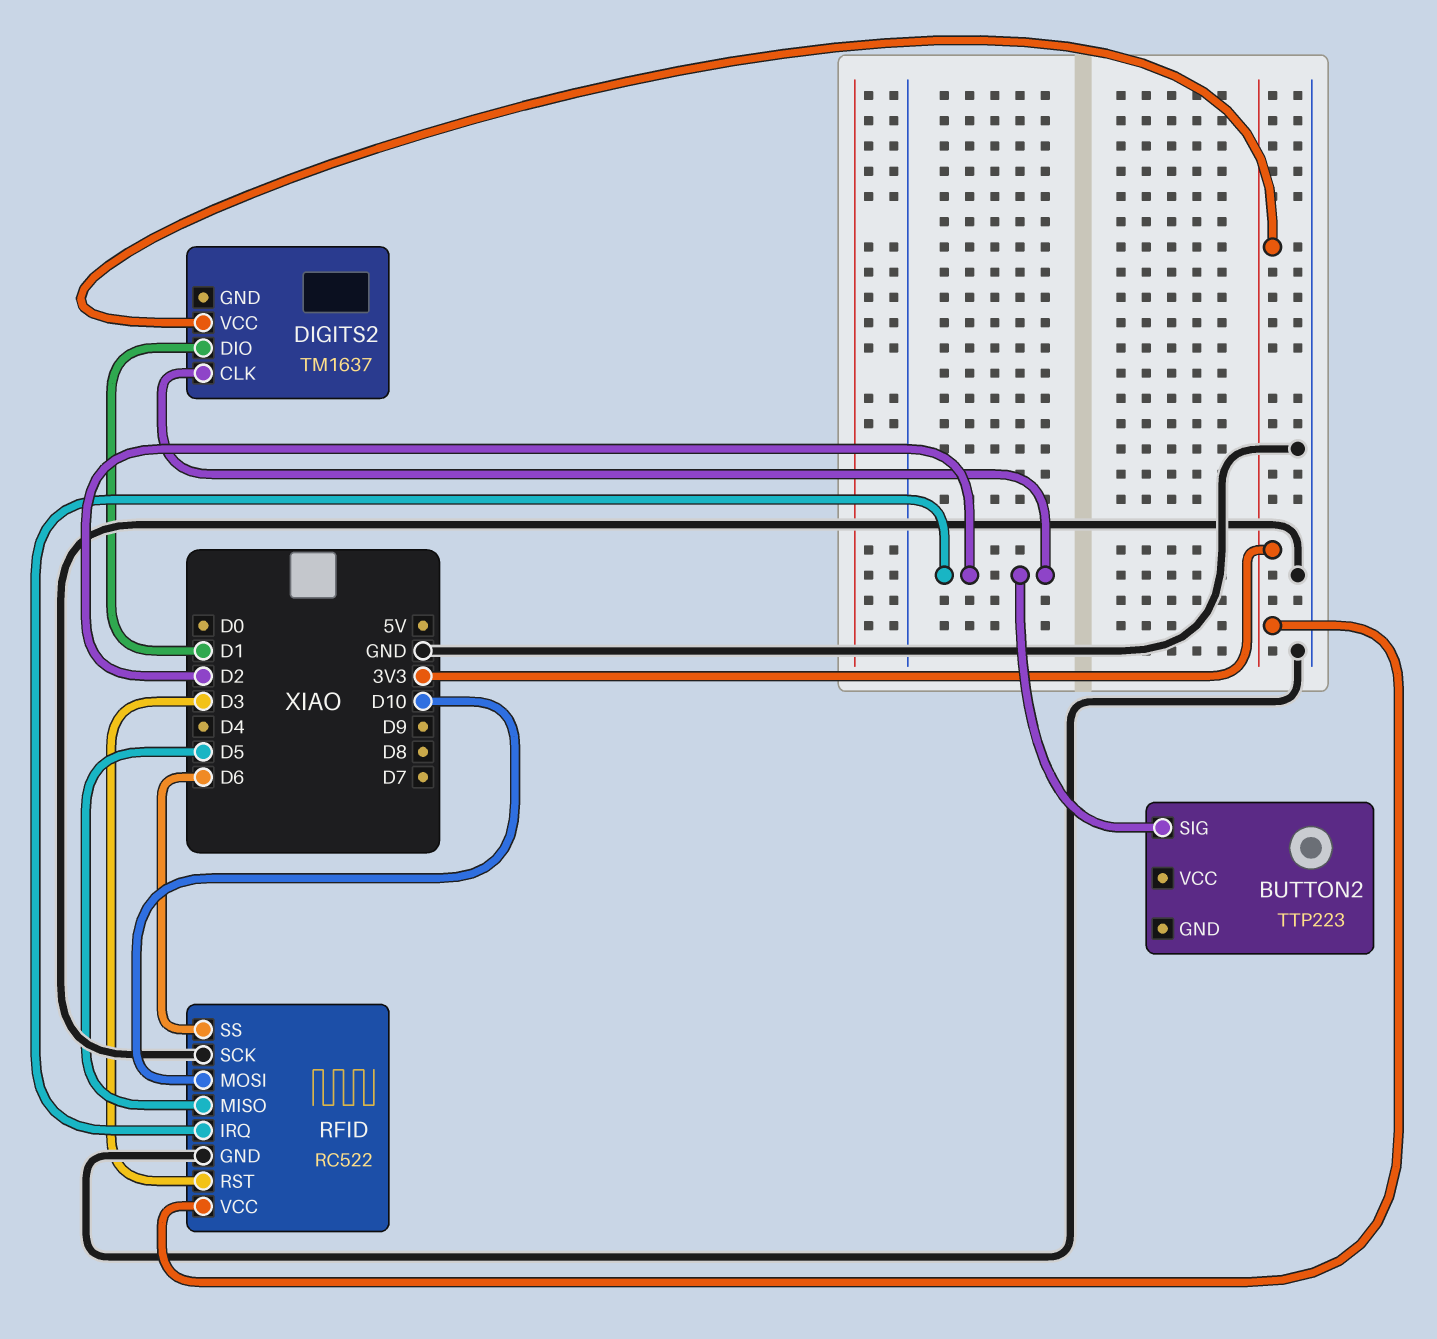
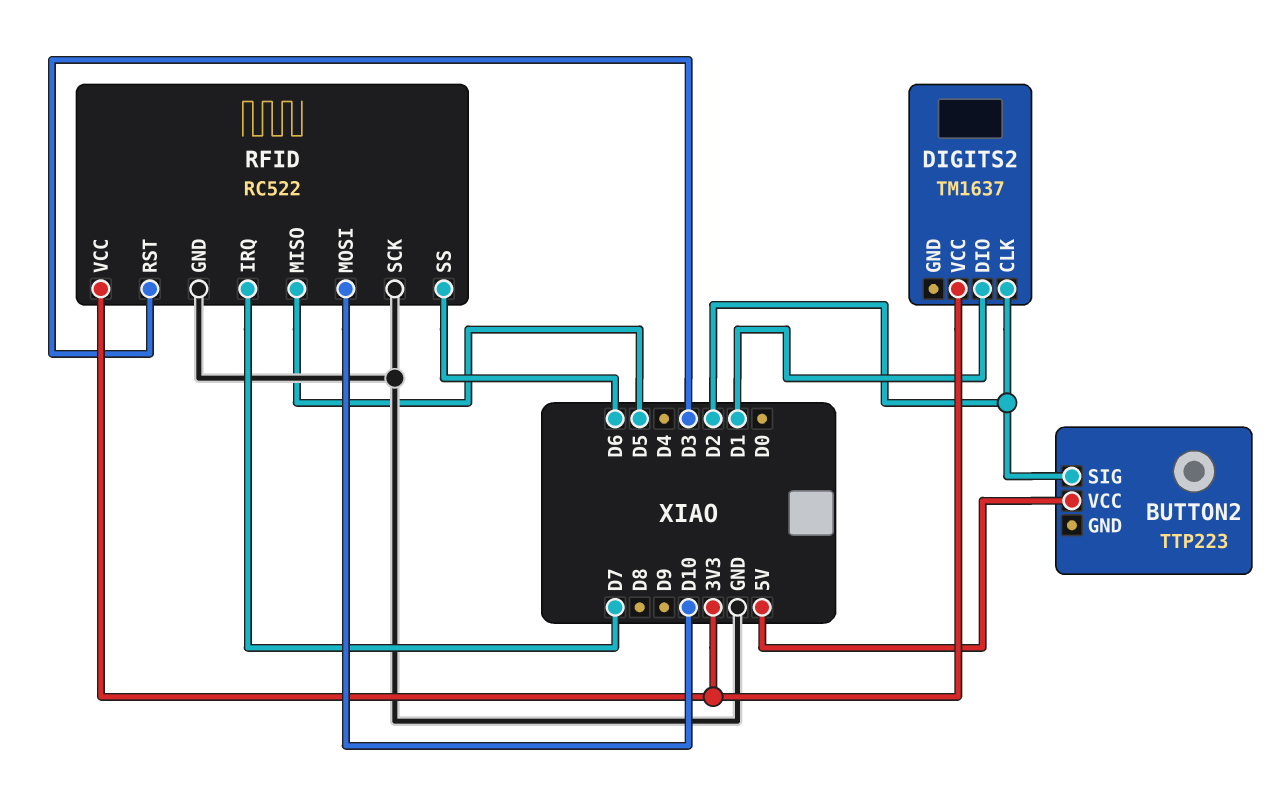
BUTTON2 pin VCC: none -> 5V
RFID pin IRQ: D2 -> D7

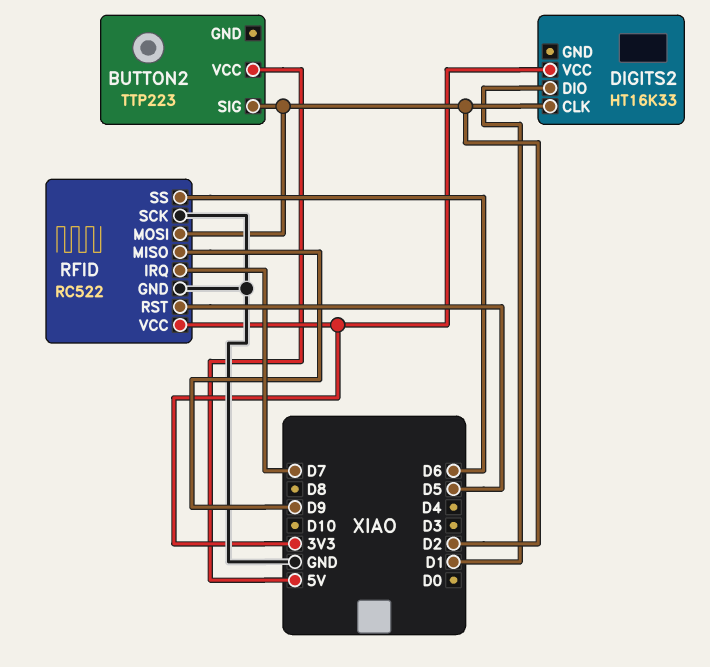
DIGITS2: TM1637 -> HT16K33
RFID pin MISO: D5 -> D9
RFID pin MOSI: D10 -> D2
RFID pin RST: D3 -> D5

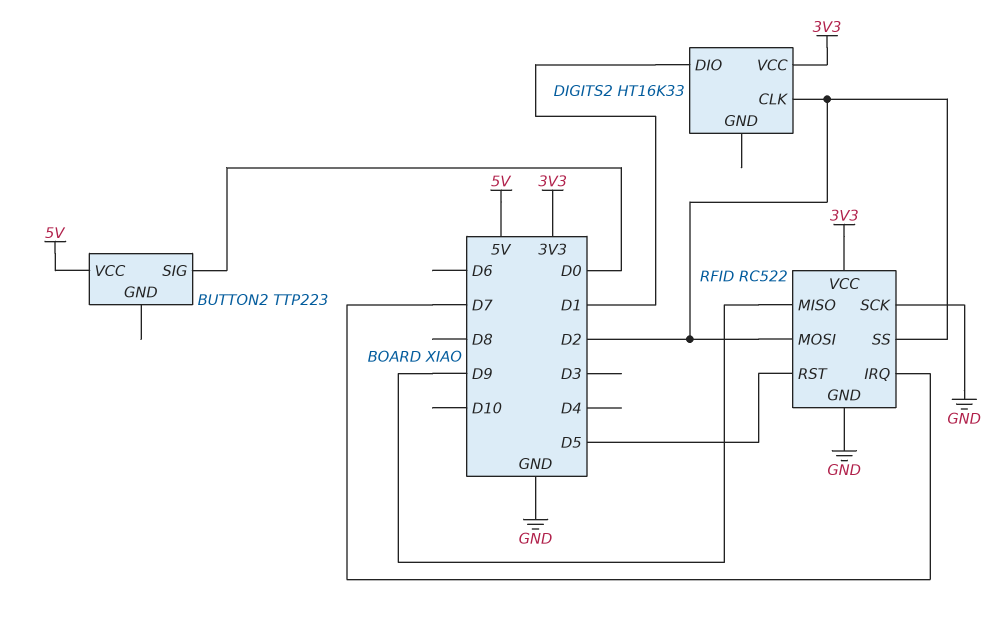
BUTTON2 pin SIG: D2 -> D0
RFID pin SS: D6 -> D2

